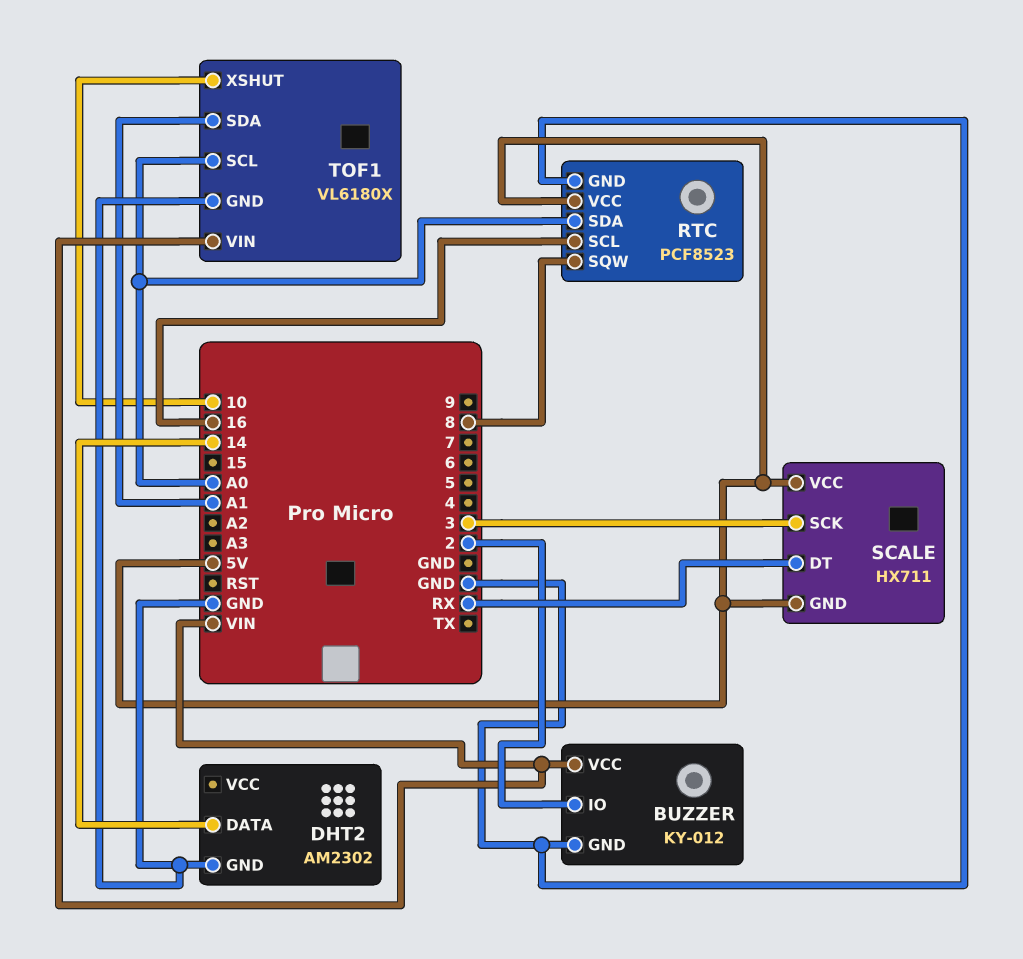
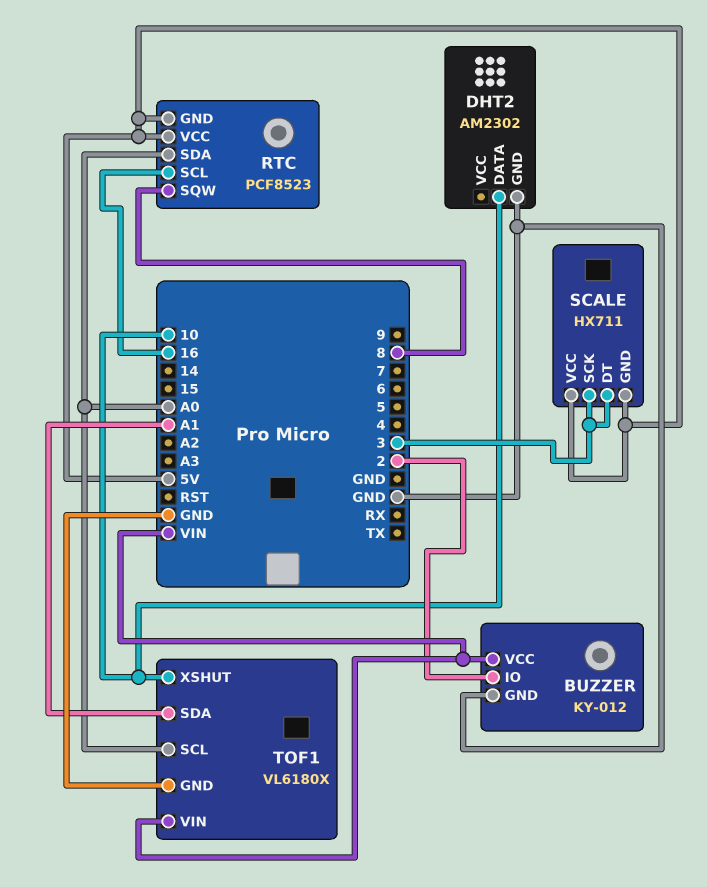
DHT2 pin DATA: 14 -> 10
RTC pin GND: GND -> 5V
SCALE pin DT: RX -> 3

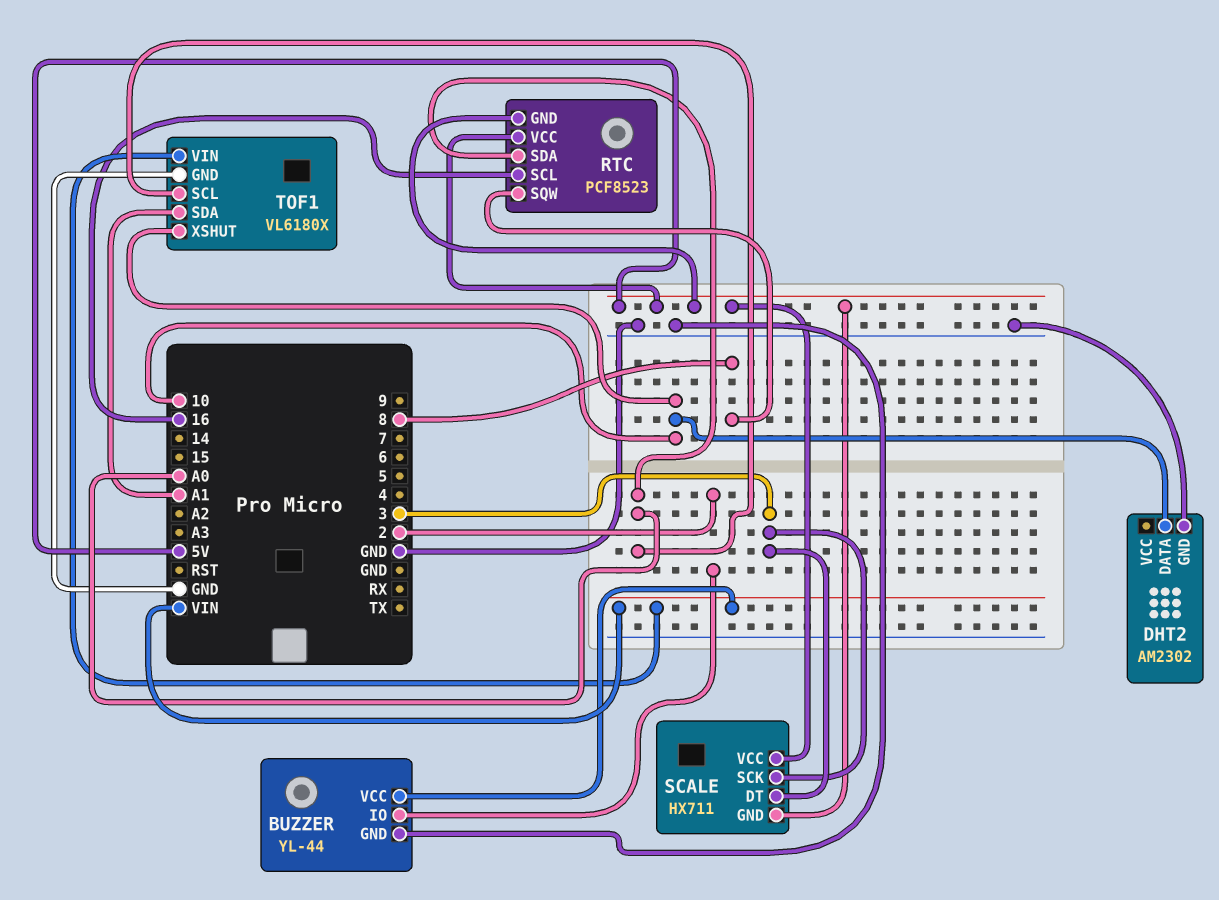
BUZZER: KY-012 -> YL-44

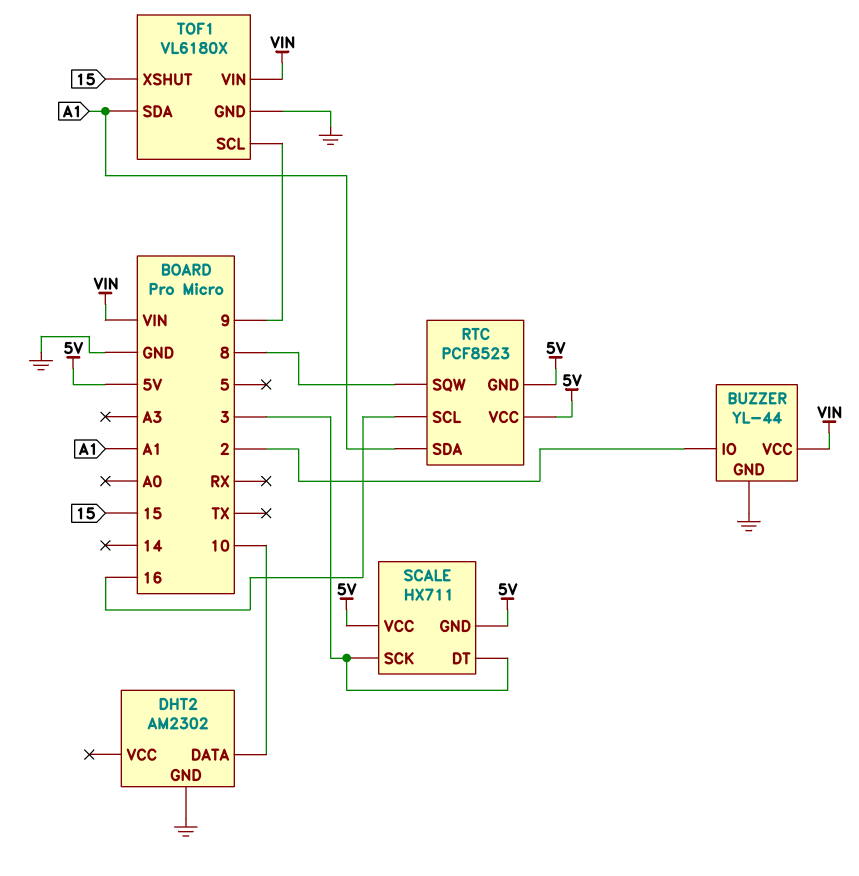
RTC pin SDA: A0 -> A1
TOF1 pin SCL: A0 -> 9
TOF1 pin XSHUT: 10 -> 15

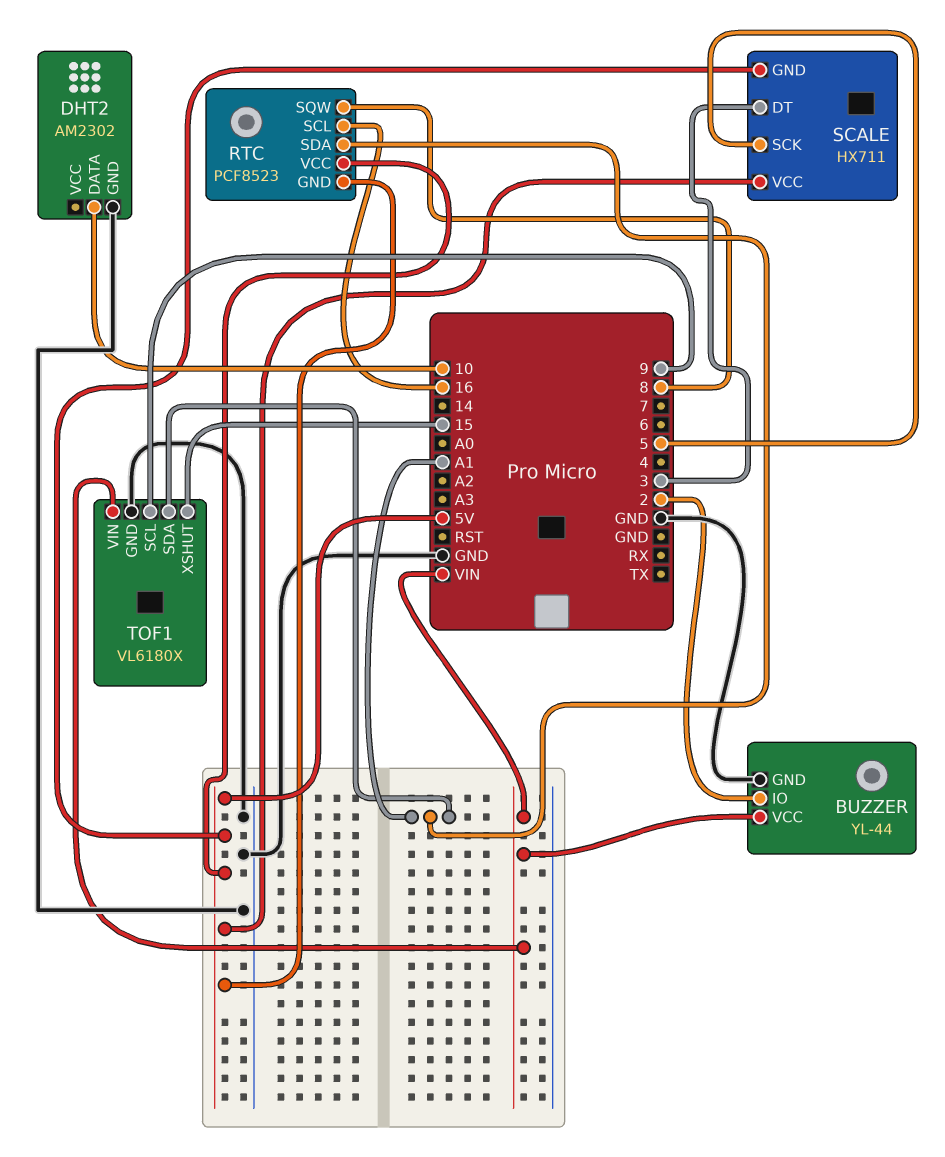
SCALE pin SCK: 3 -> 5

